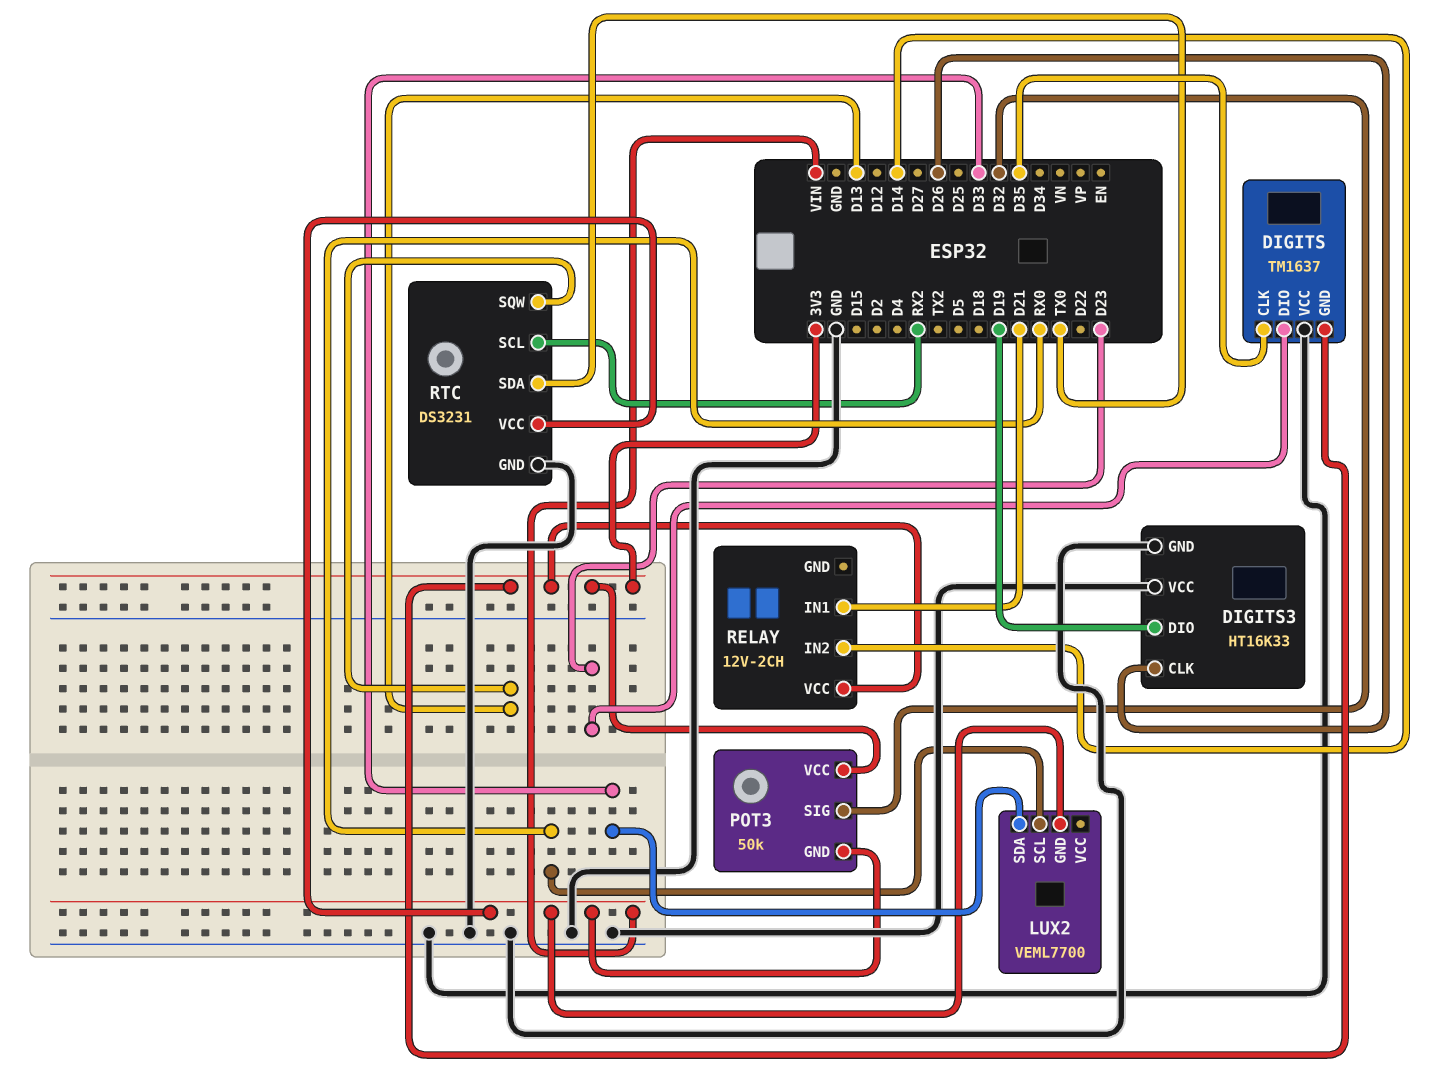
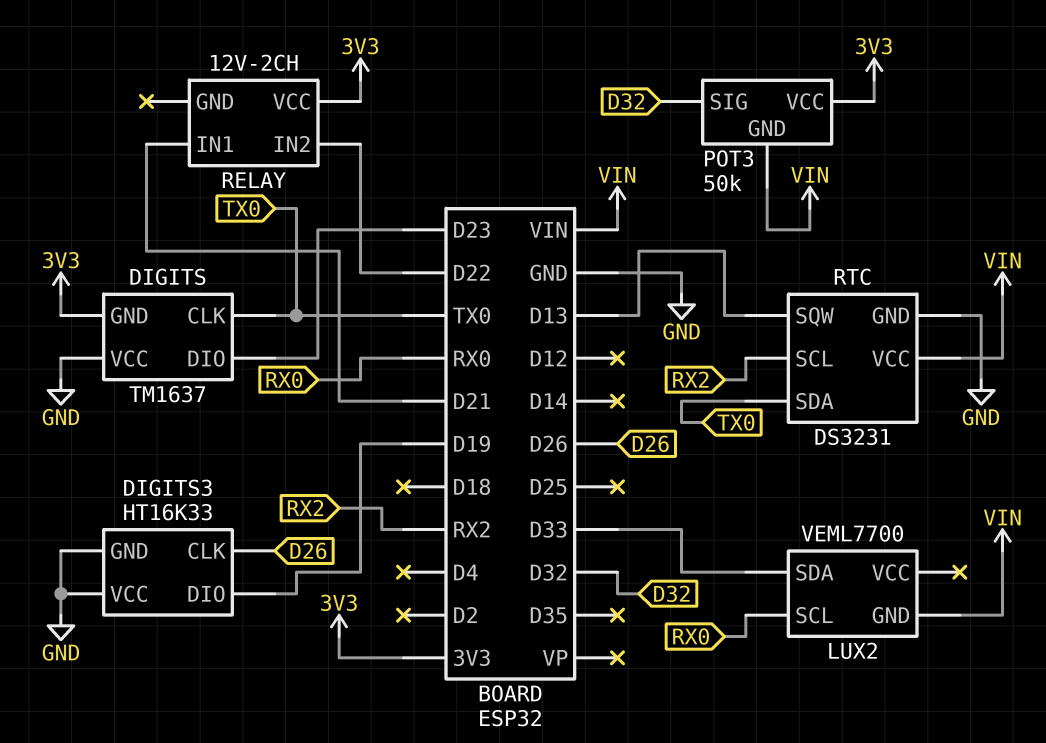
DIGITS pin CLK: D35 -> TX0
RELAY pin IN2: D14 -> D22

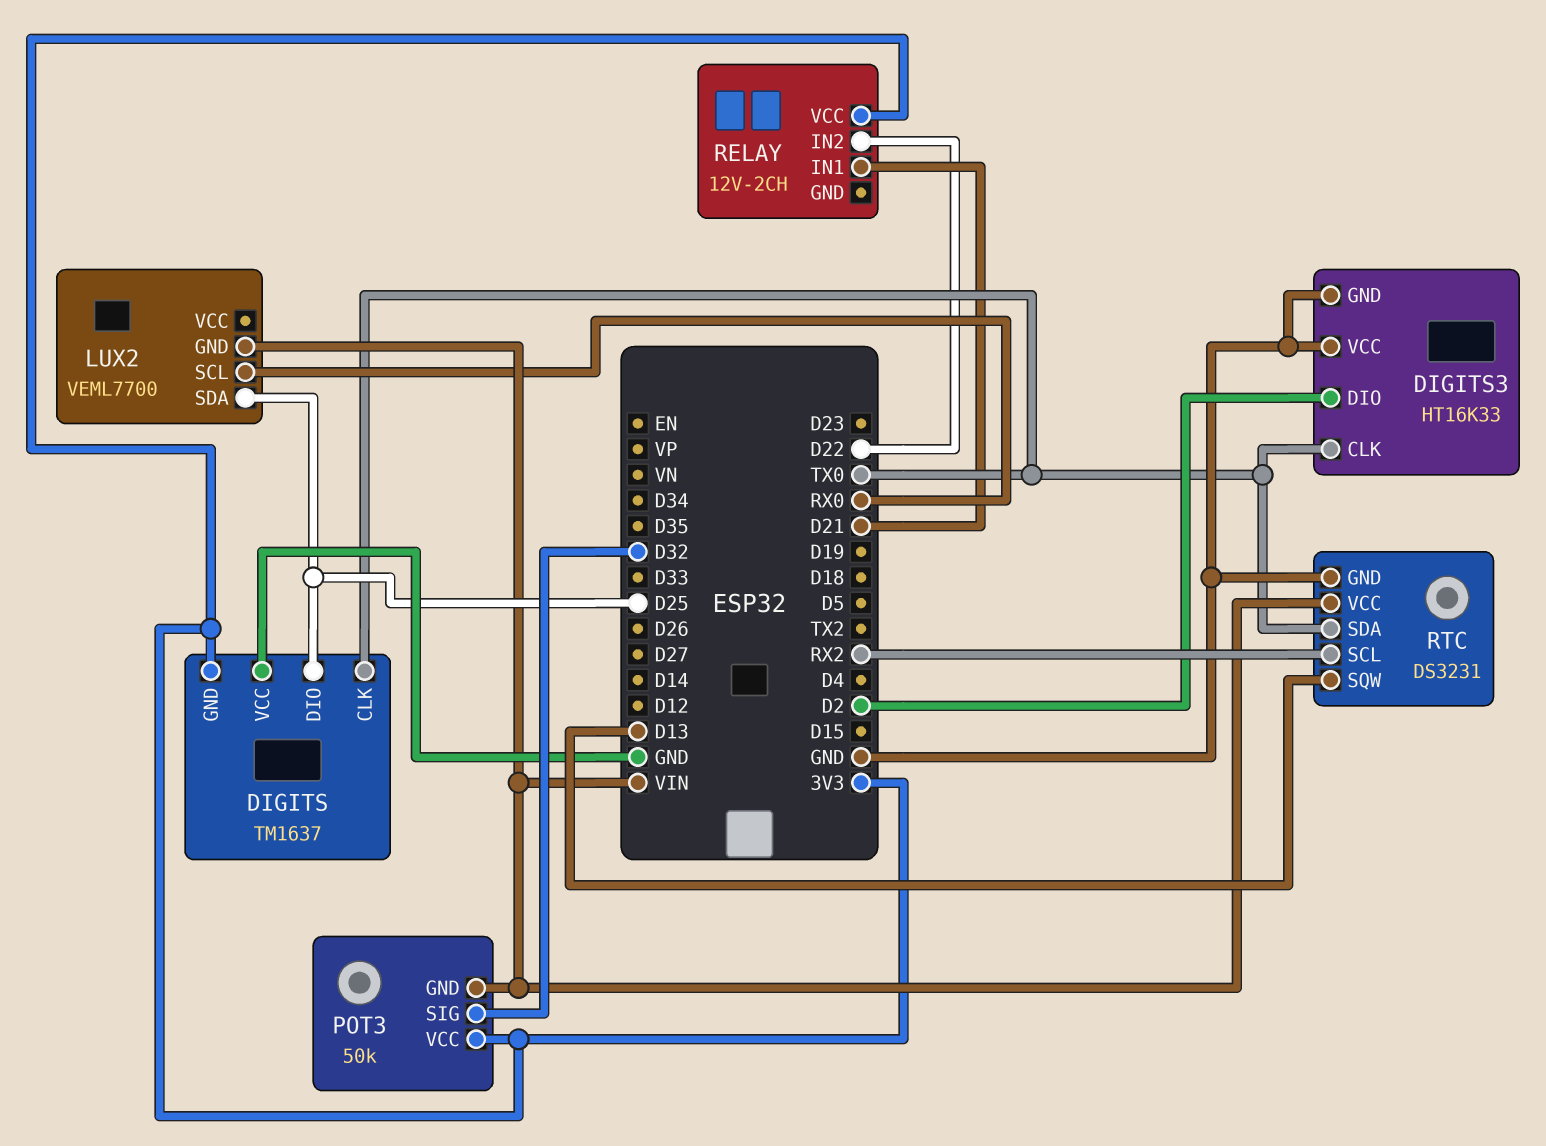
DIGITS pin DIO: D23 -> D25
DIGITS3 pin CLK: D26 -> TX0
DIGITS3 pin DIO: D19 -> D2
LUX2 pin SDA: D33 -> D25

